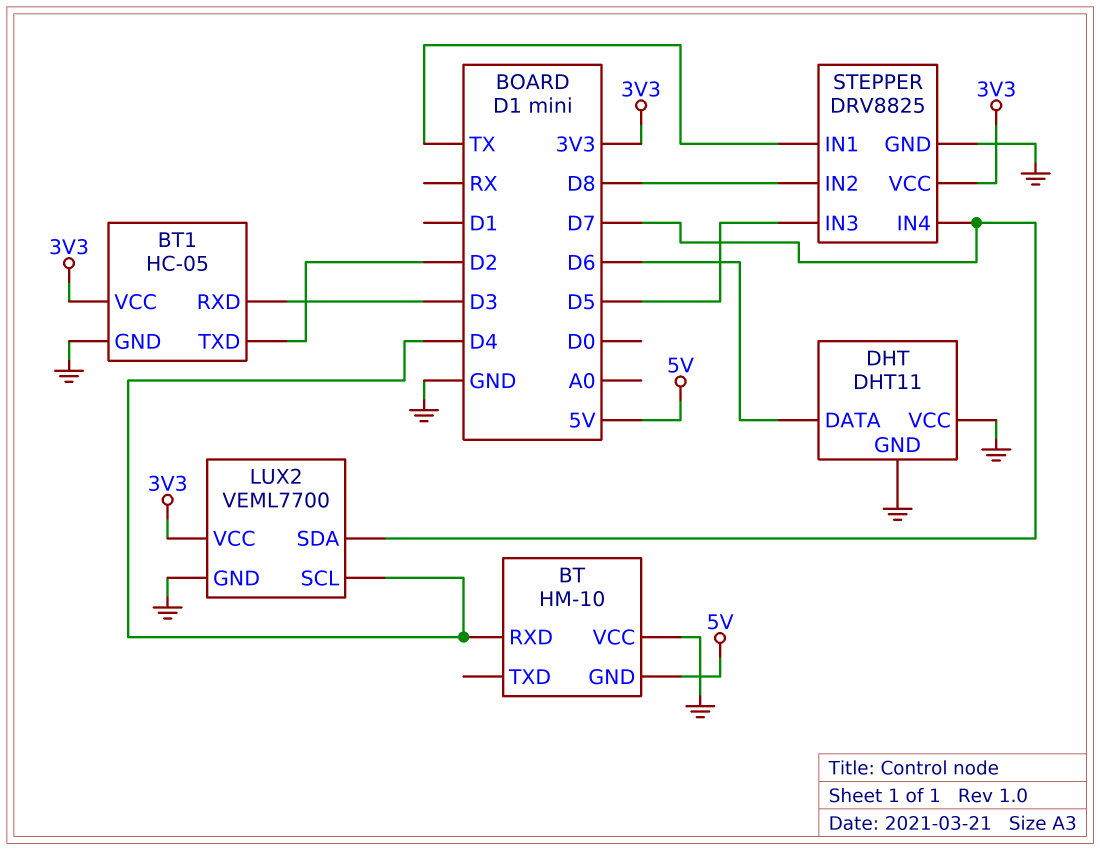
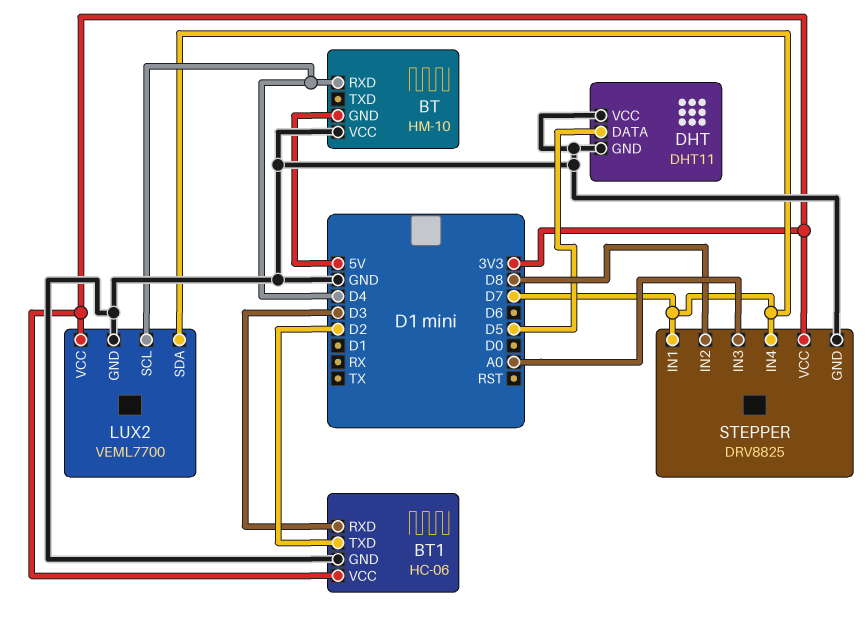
BT1: HC-05 -> HC-06
DHT pin DATA: D6 -> D5
STEPPER pin IN1: TX -> D7
STEPPER pin IN3: D5 -> A0

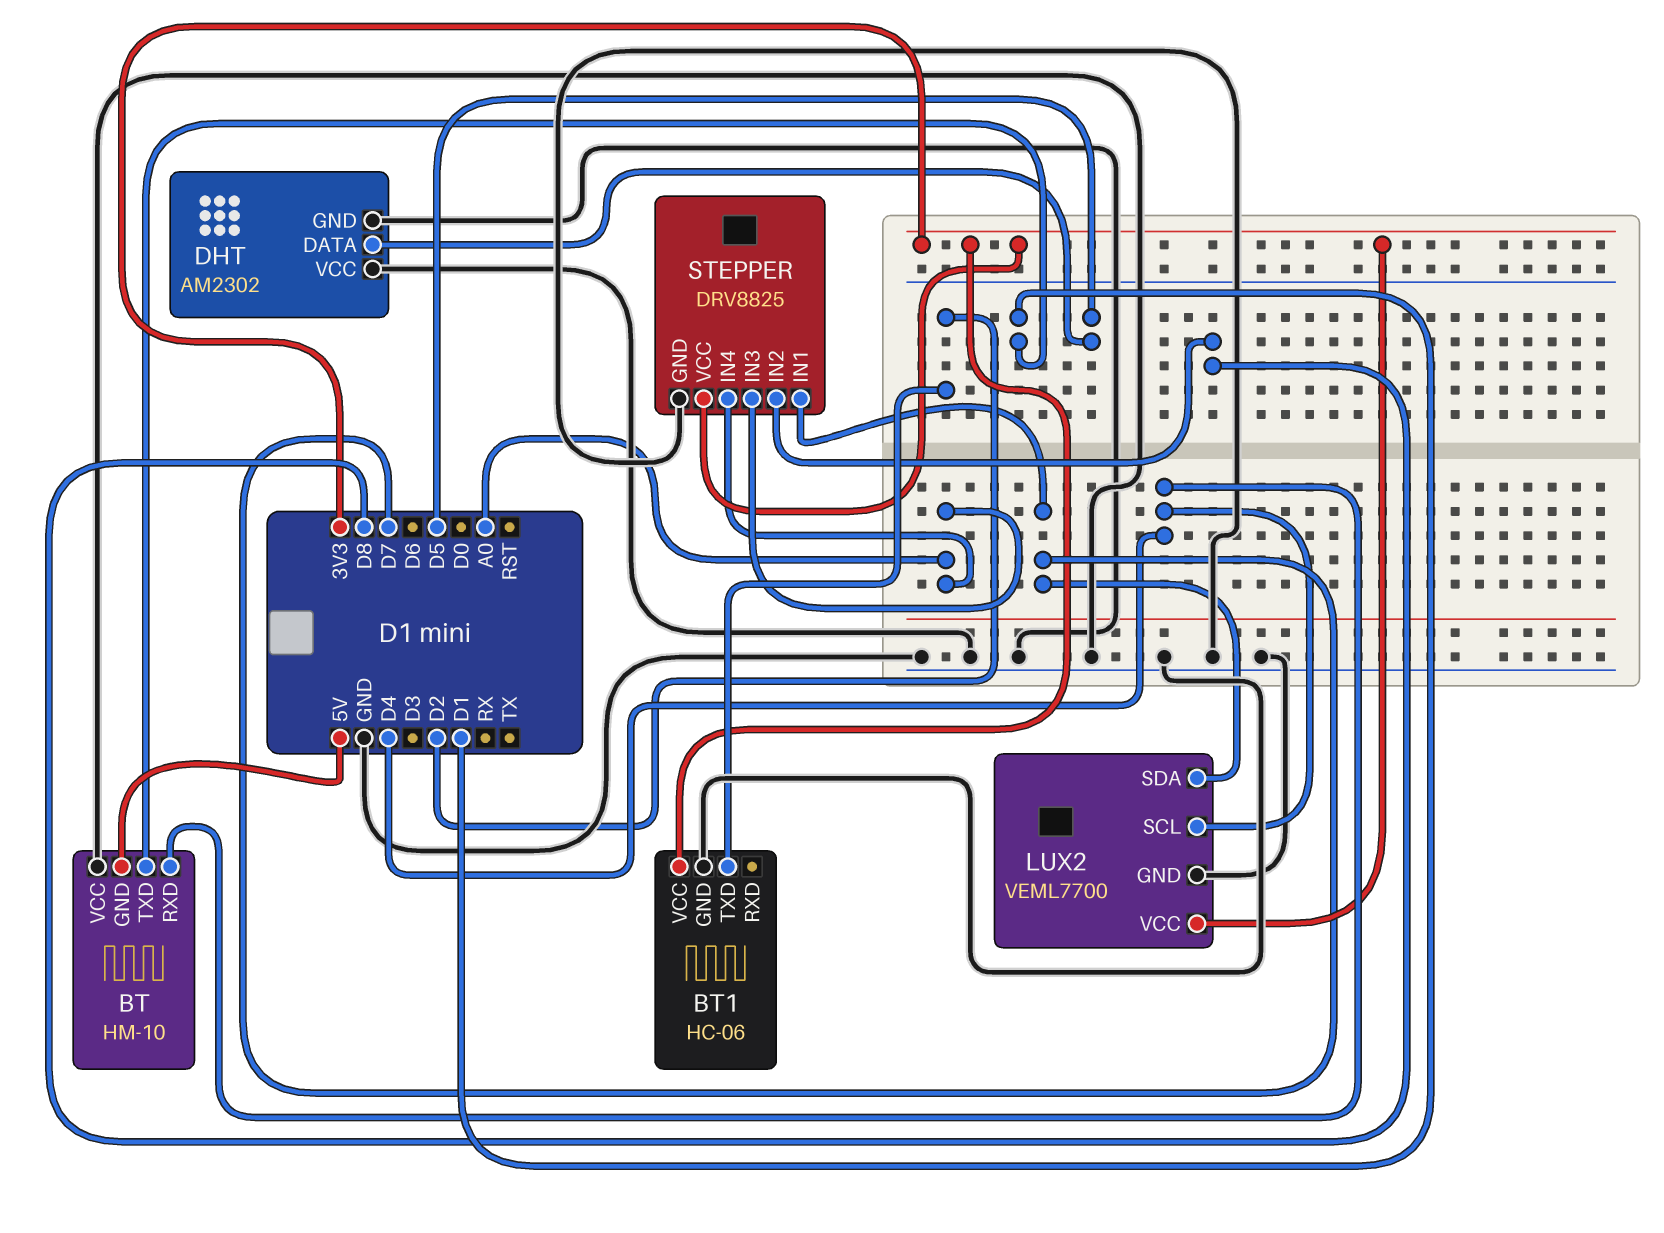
BT pin TXD: none -> D1
BT1 pin RXD: D3 -> none
DHT: DHT11 -> AM2302
STEPPER pin IN4: D7 -> A0

